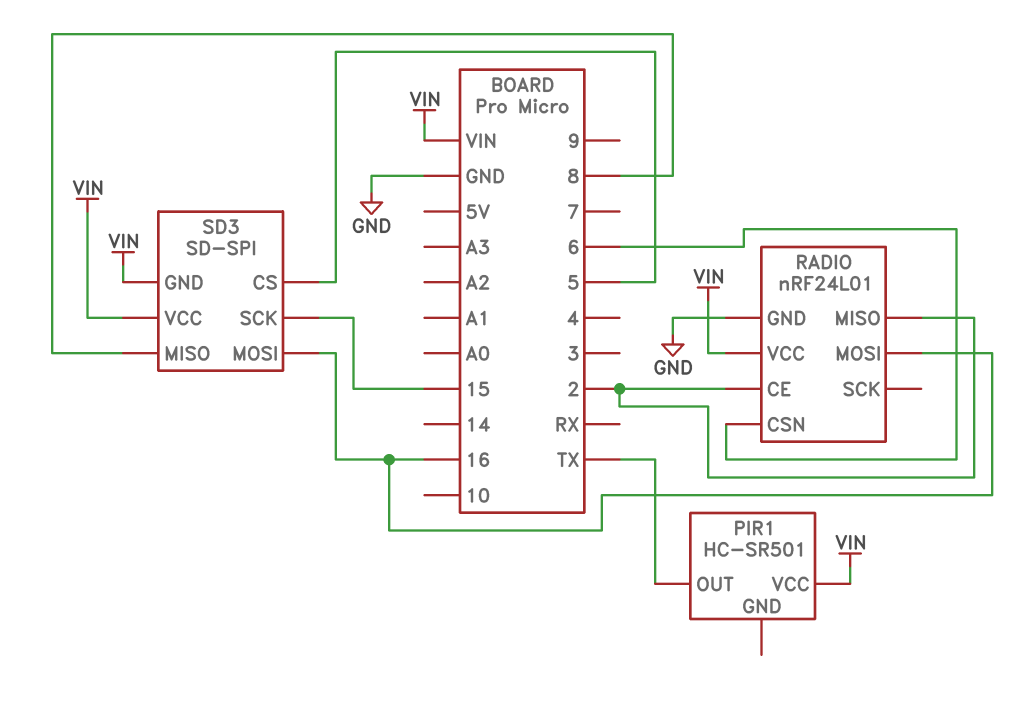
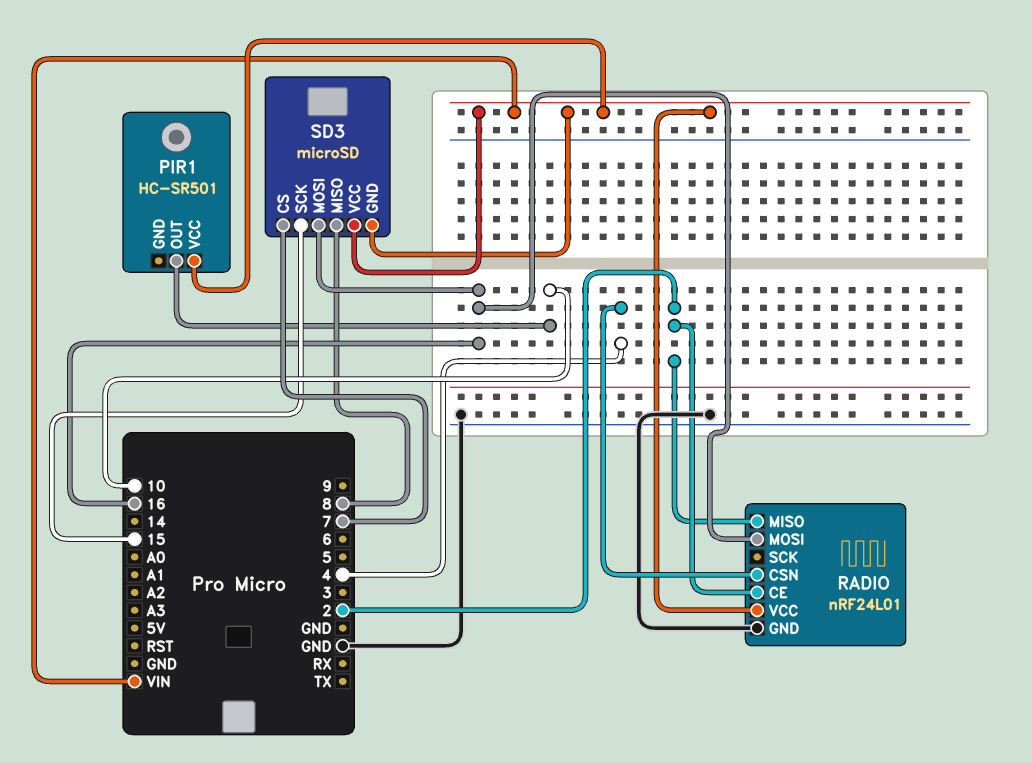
PIR1 pin OUT: TX -> 10
RADIO pin CSN: 6 -> 4
SD3: SD-SPI -> microSD
SD3 pin CS: 5 -> 7

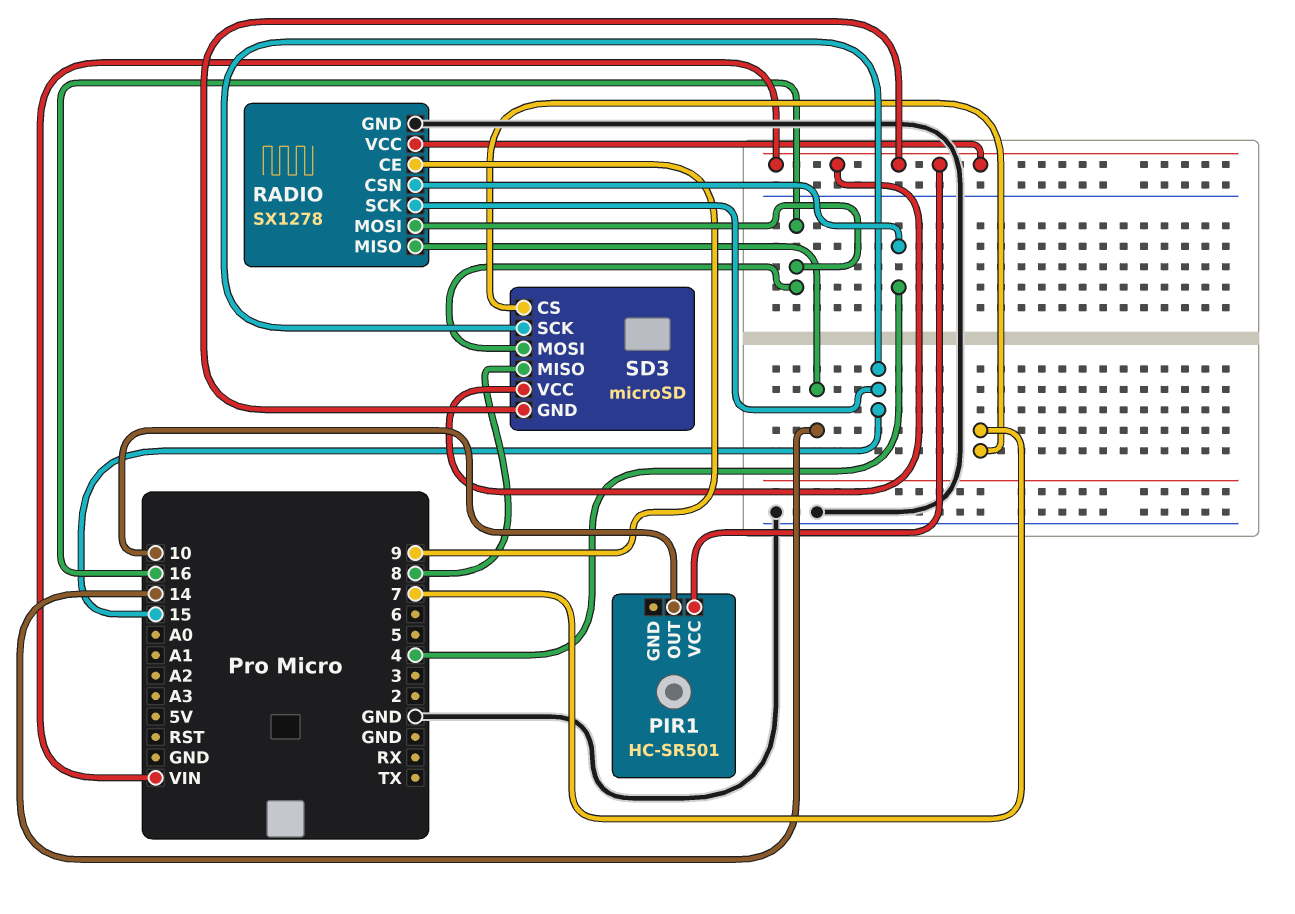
RADIO: nRF24L01 -> SX1278
RADIO pin CE: 2 -> 9
RADIO pin MISO: 2 -> 14
RADIO pin SCK: none -> 15

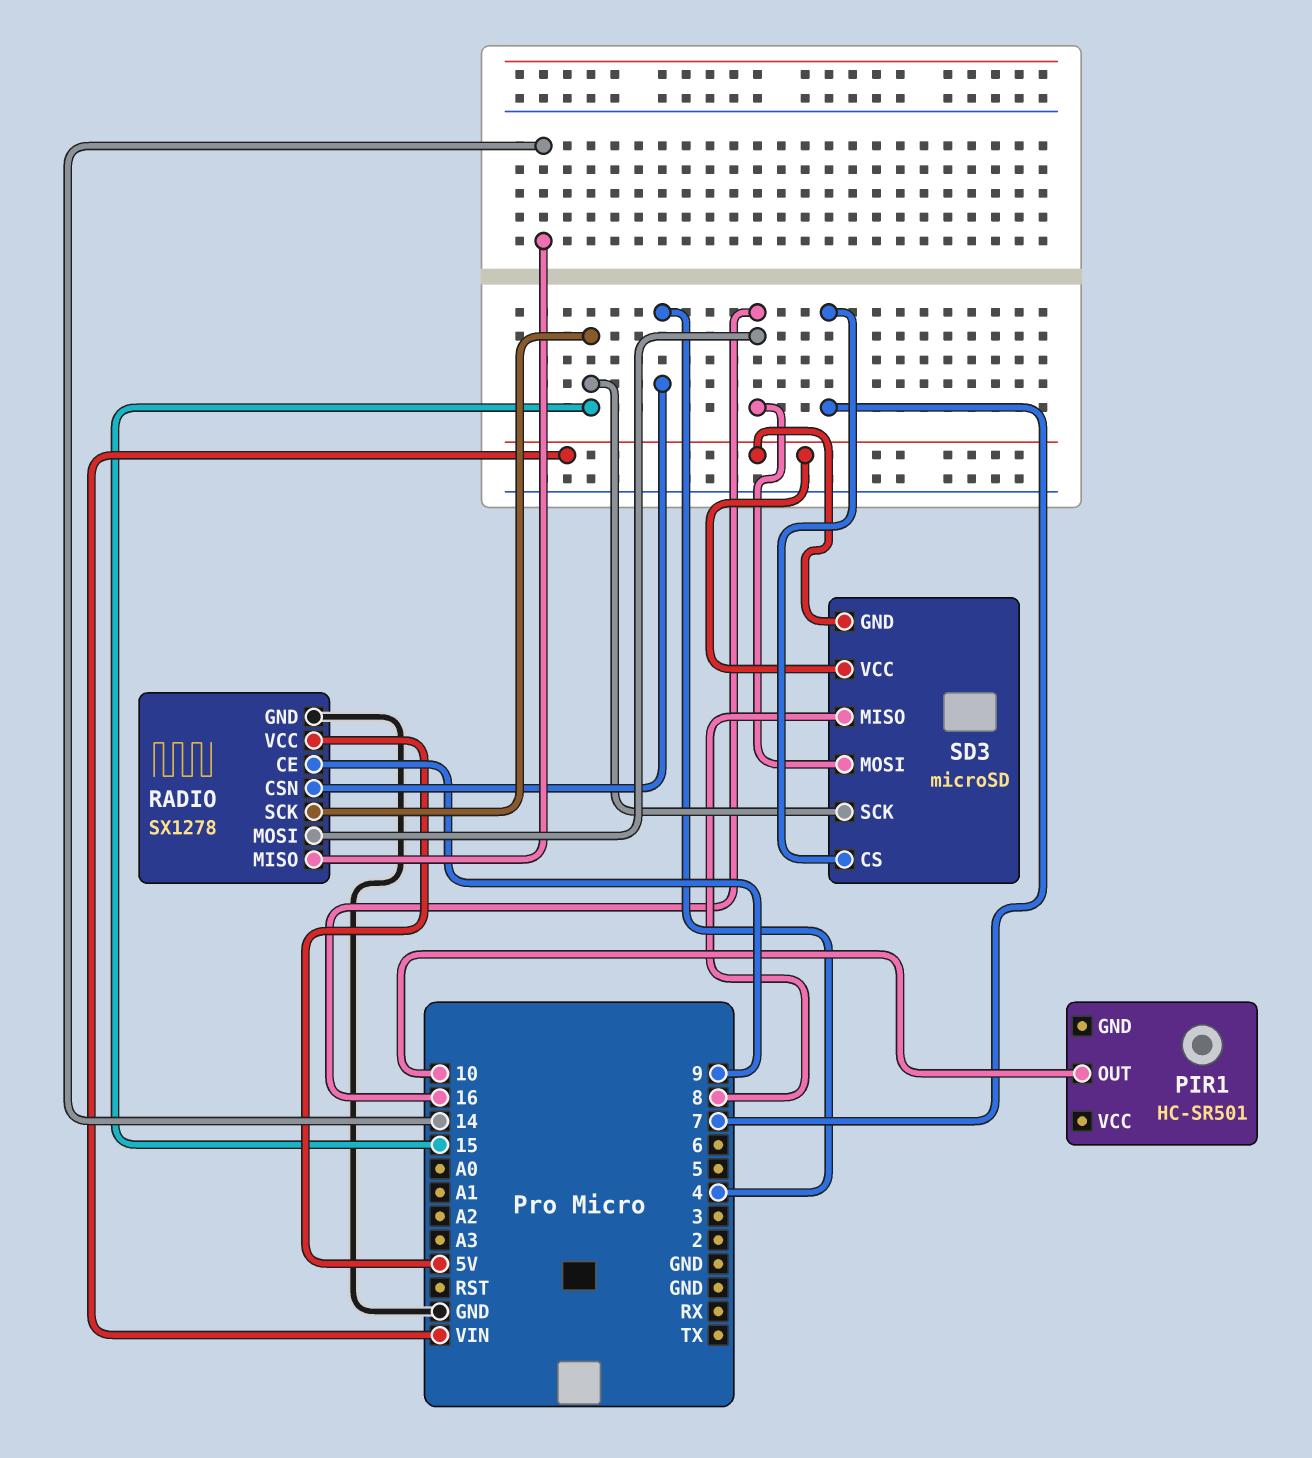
PIR1 pin VCC: VIN -> none
RADIO pin VCC: VIN -> 5V

